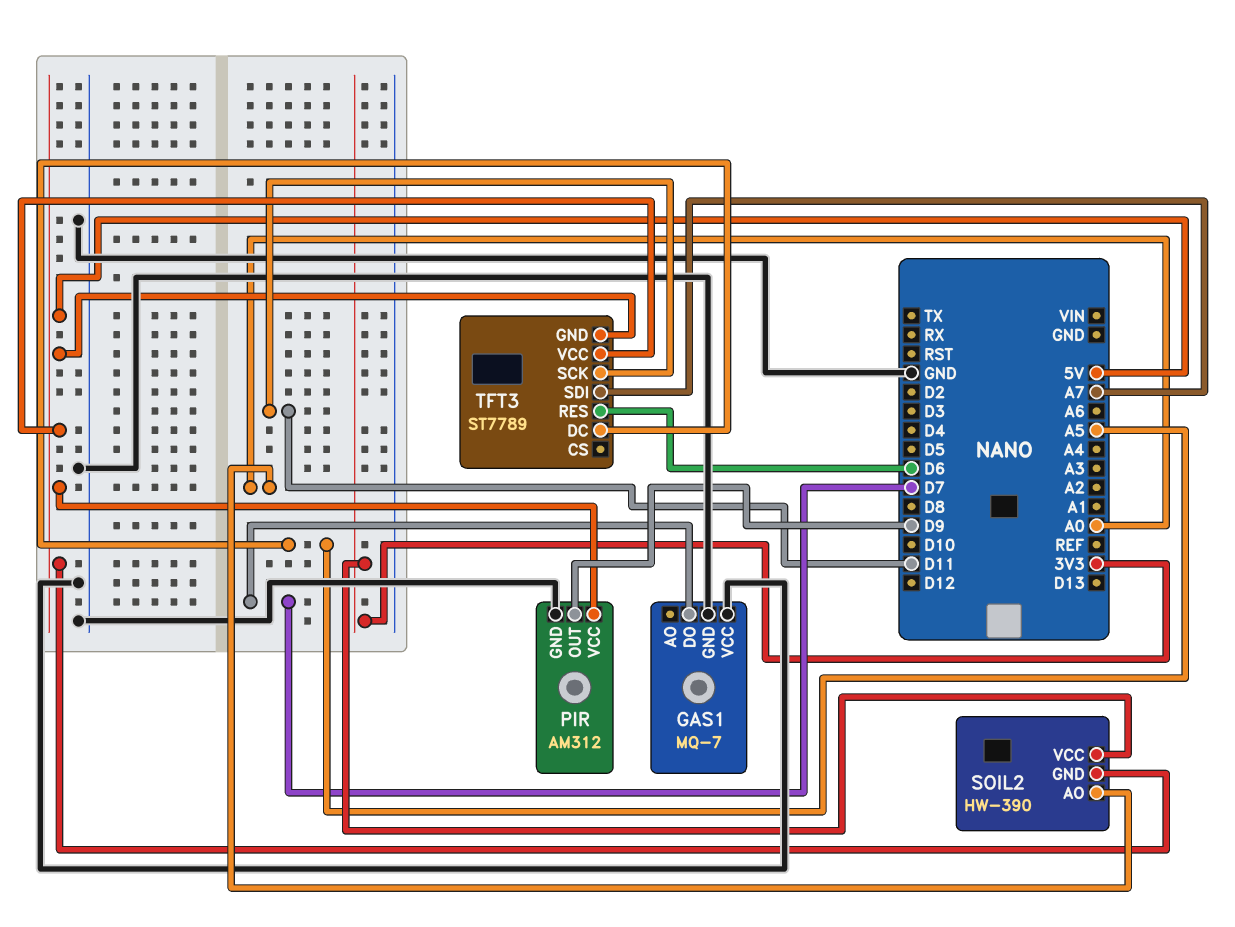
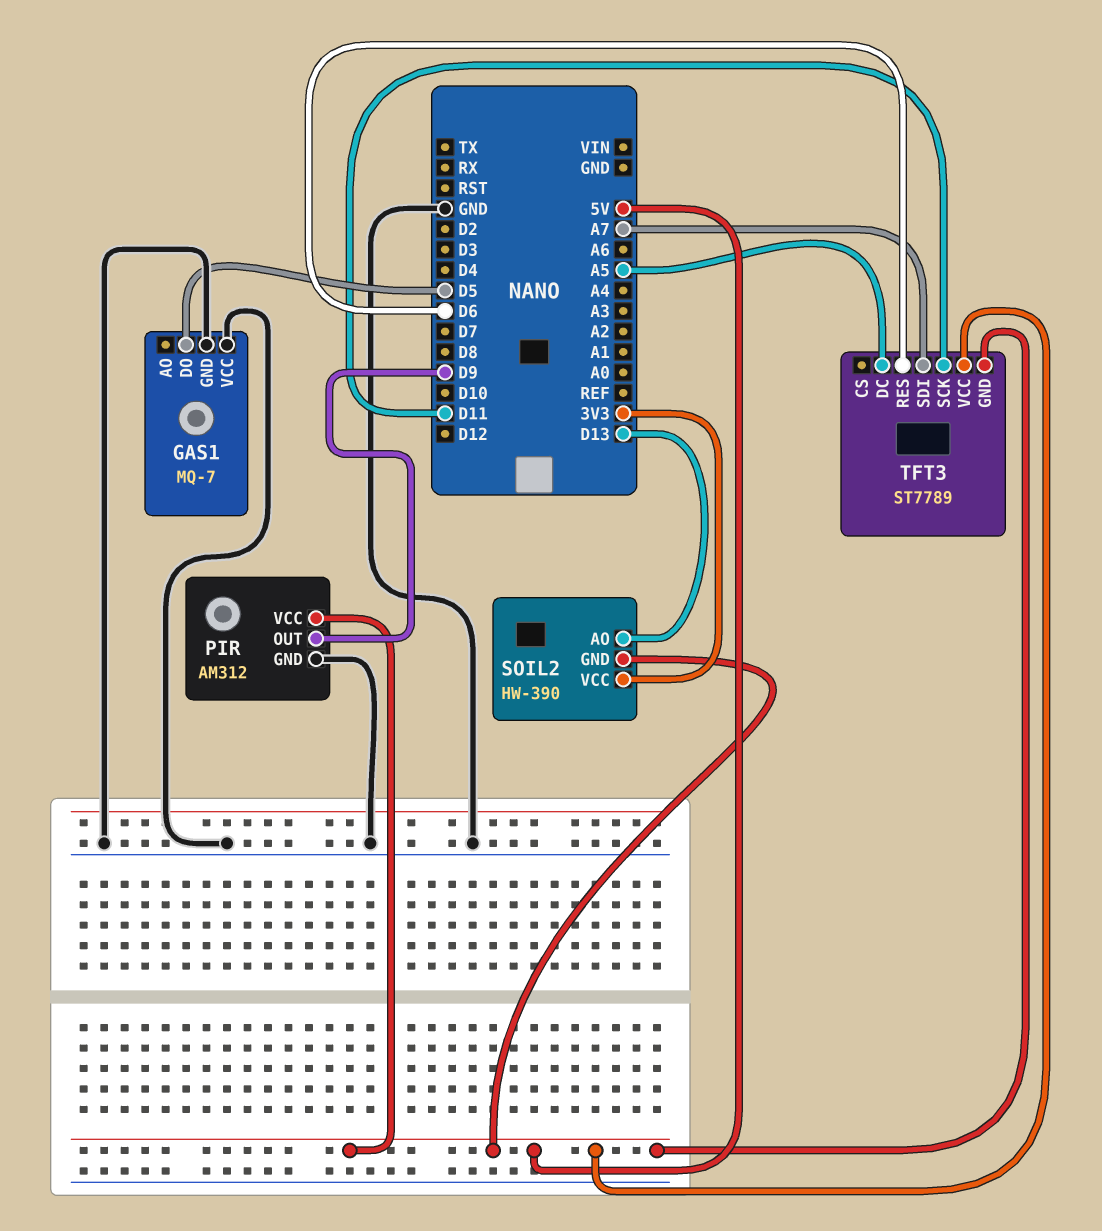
GAS1 pin DO: D7 -> D5
SOIL2 pin AO: A0 -> D13

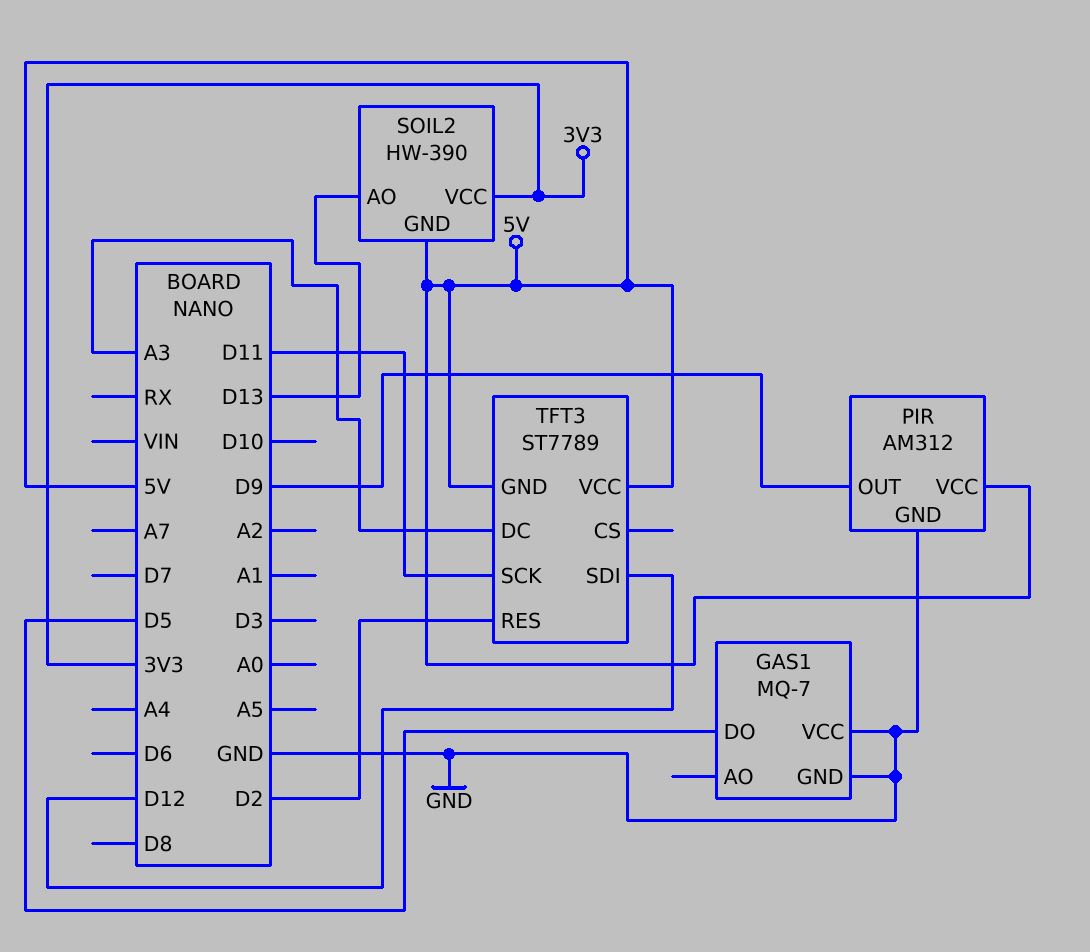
TFT3 pin DC: A5 -> A3
TFT3 pin RES: D6 -> D2
TFT3 pin SDI: A7 -> D12

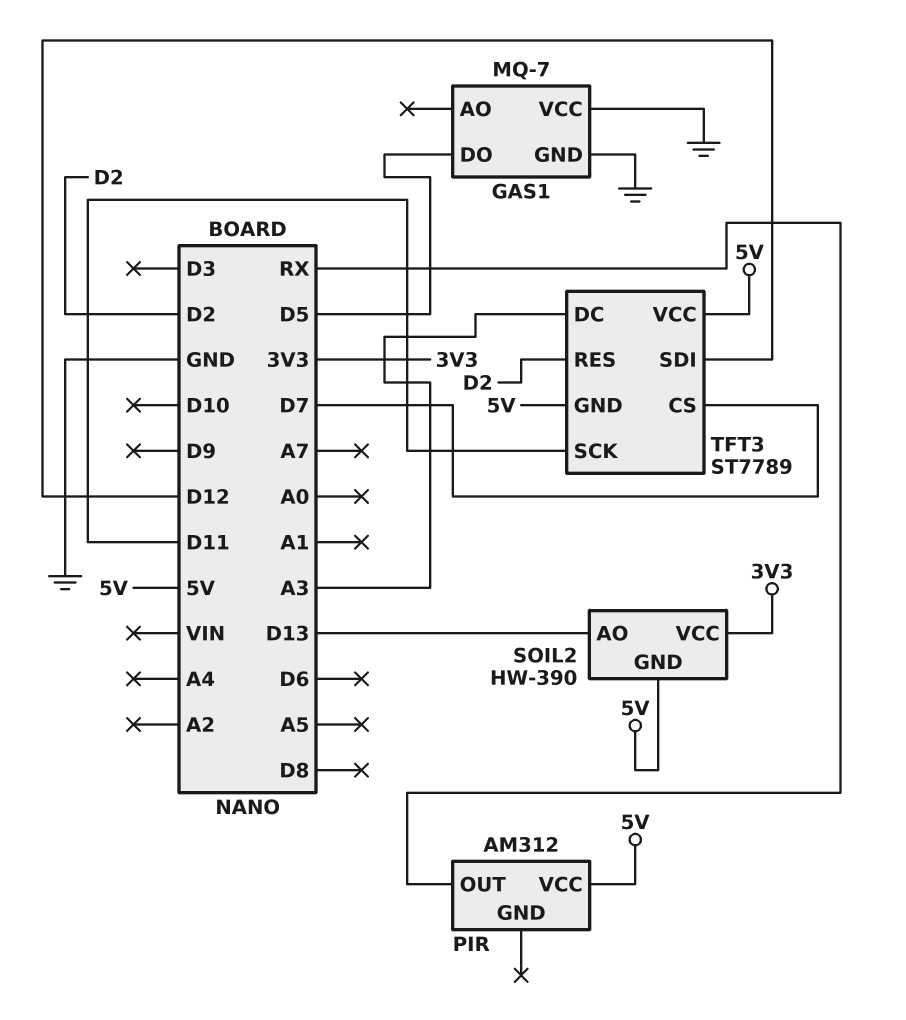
PIR pin GND: GND -> none
PIR pin OUT: D9 -> RX
TFT3 pin CS: none -> D7

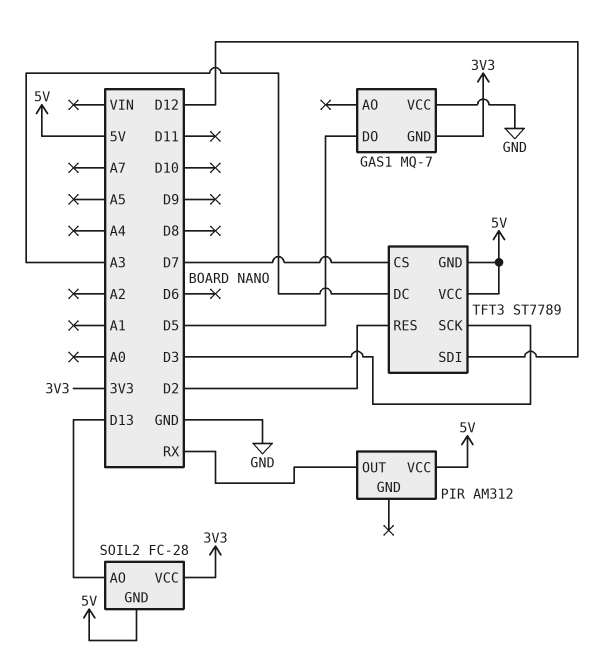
GAS1 pin GND: GND -> 3V3
SOIL2: HW-390 -> FC-28
TFT3 pin SCK: D11 -> D3

